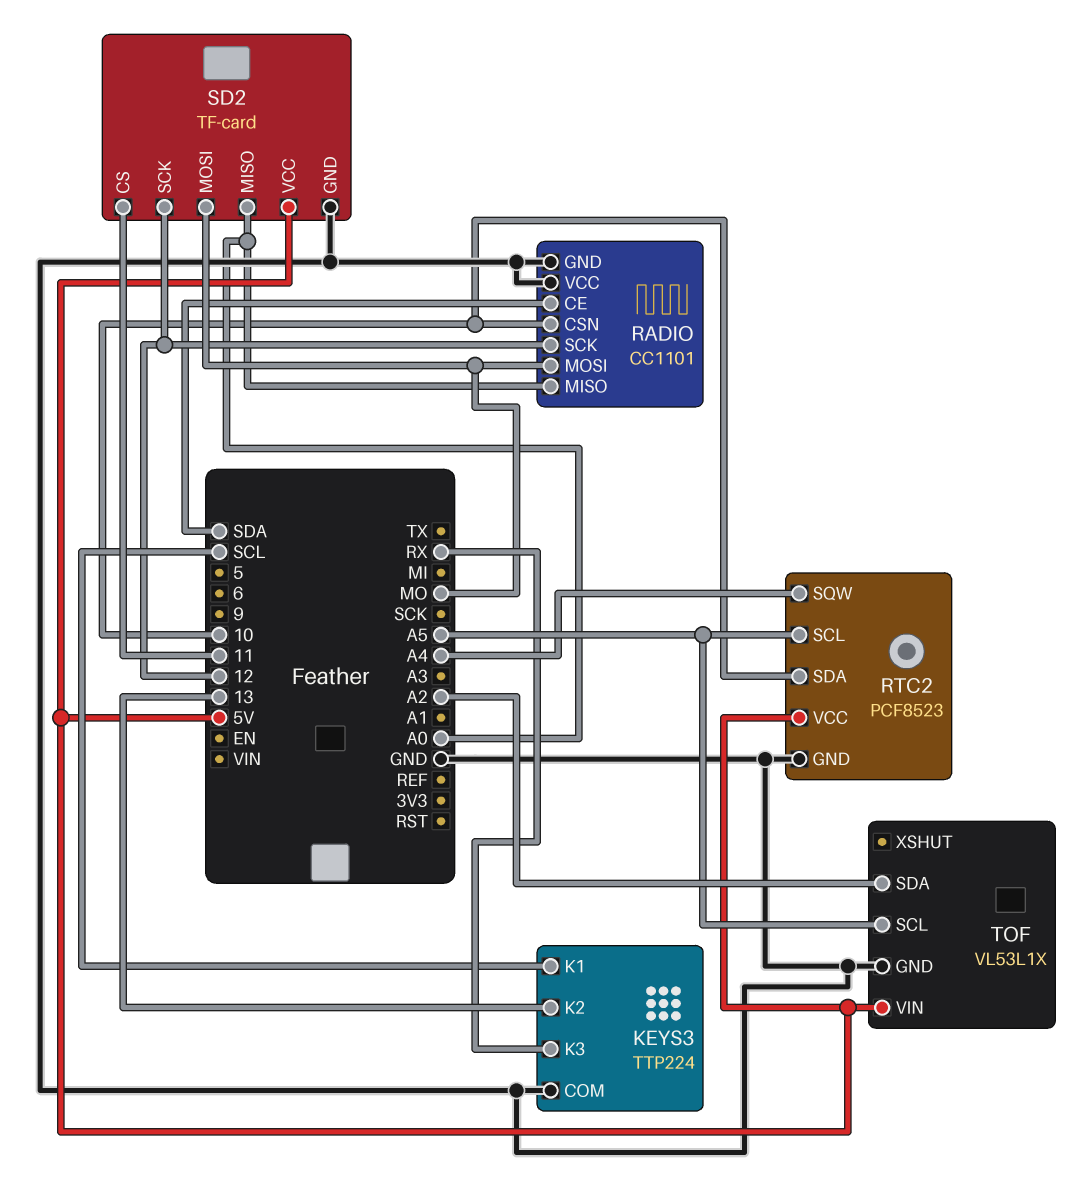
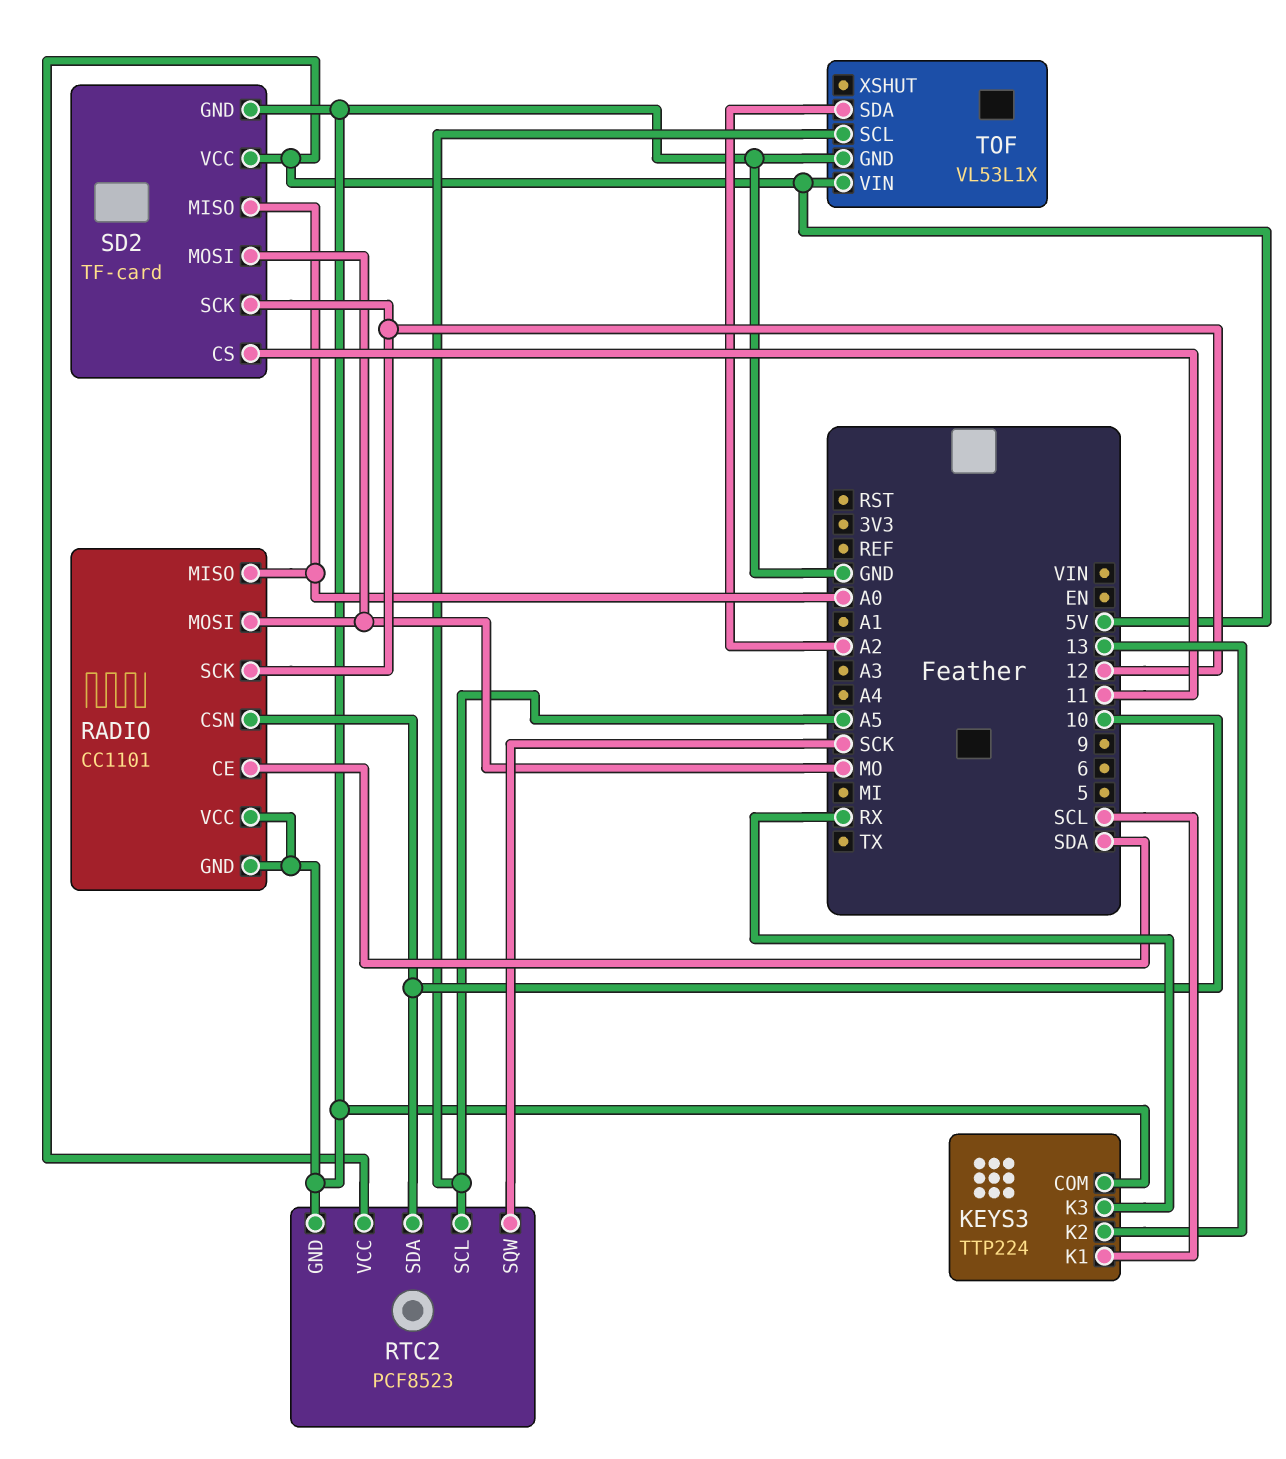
RTC2 pin SQW: A4 -> SCK

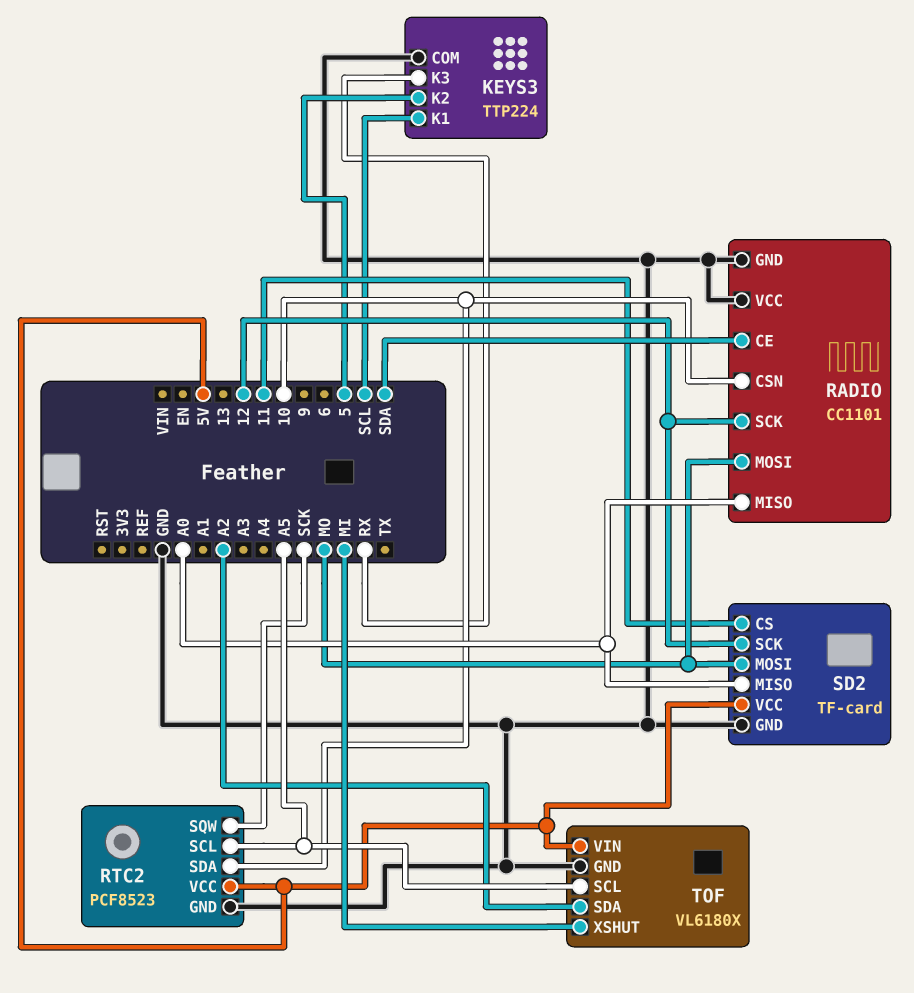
KEYS3 pin K2: 13 -> 5
TOF: VL53L1X -> VL6180X
TOF pin XSHUT: none -> MI

